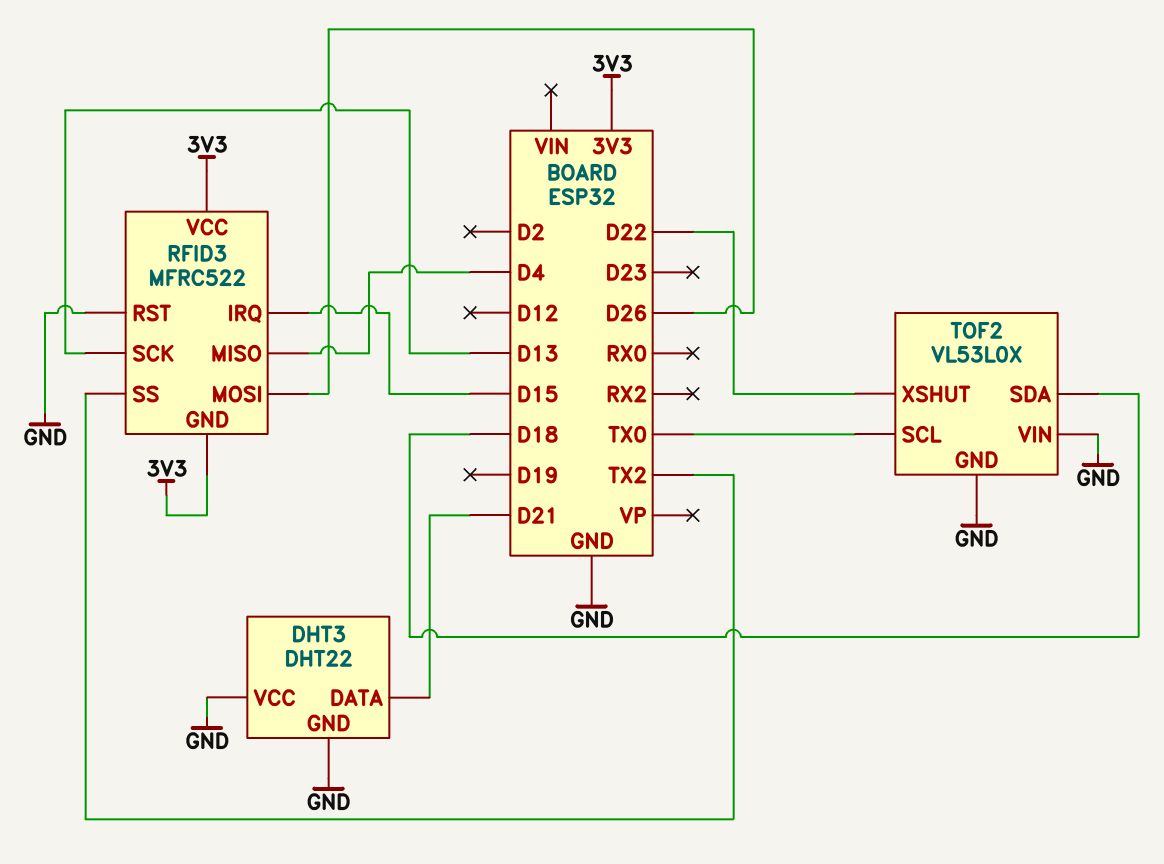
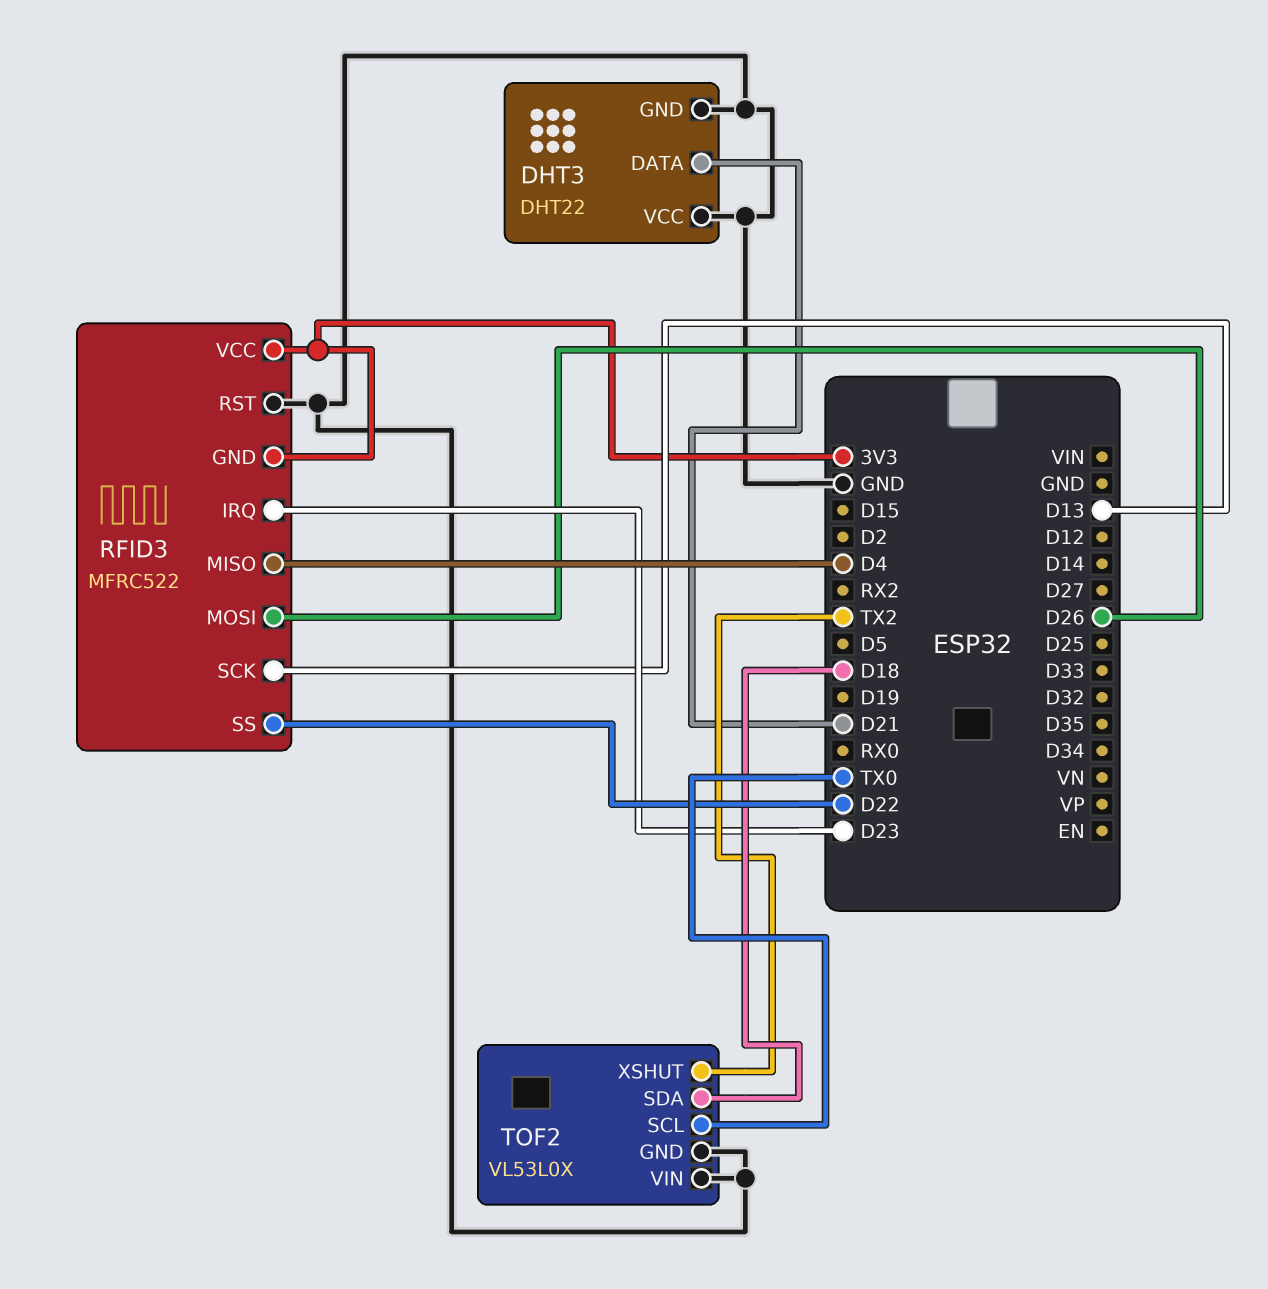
RFID3 pin IRQ: D15 -> D23
RFID3 pin SS: TX2 -> D22
TOF2 pin XSHUT: D22 -> TX2

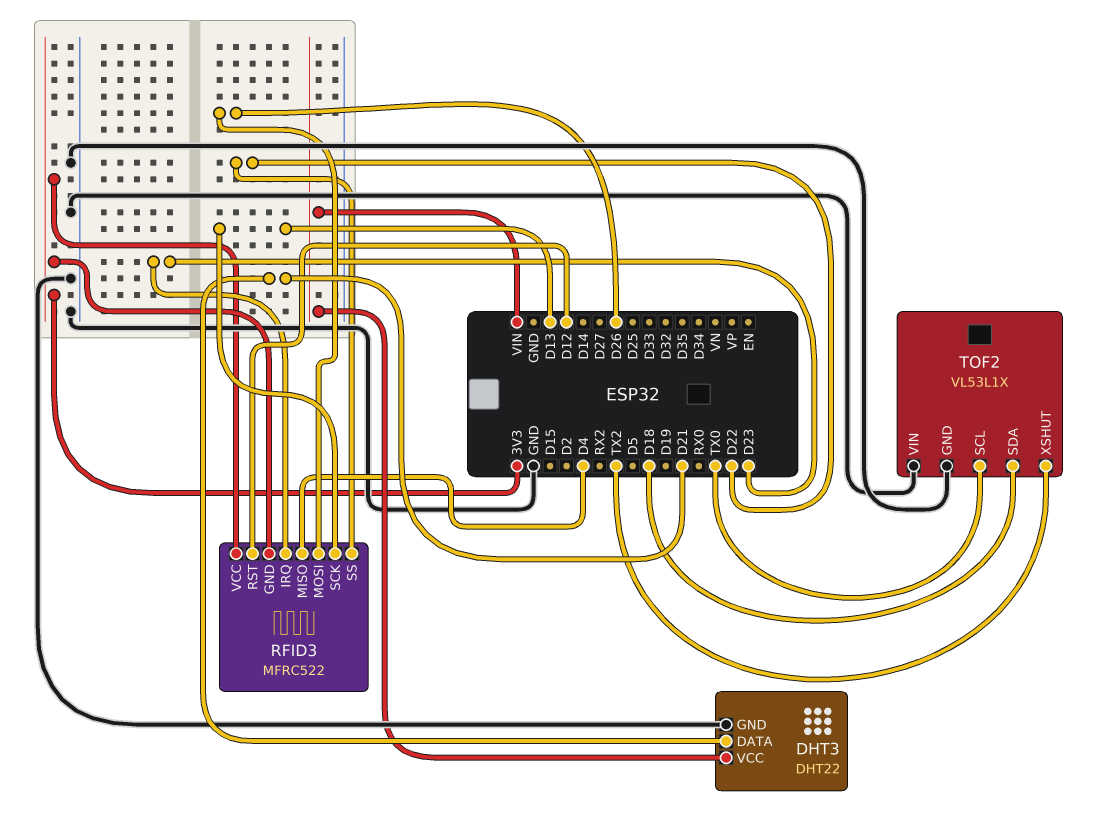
DHT3 pin VCC: GND -> VIN
RFID3 pin RST: GND -> D12
TOF2: VL53L0X -> VL53L1X

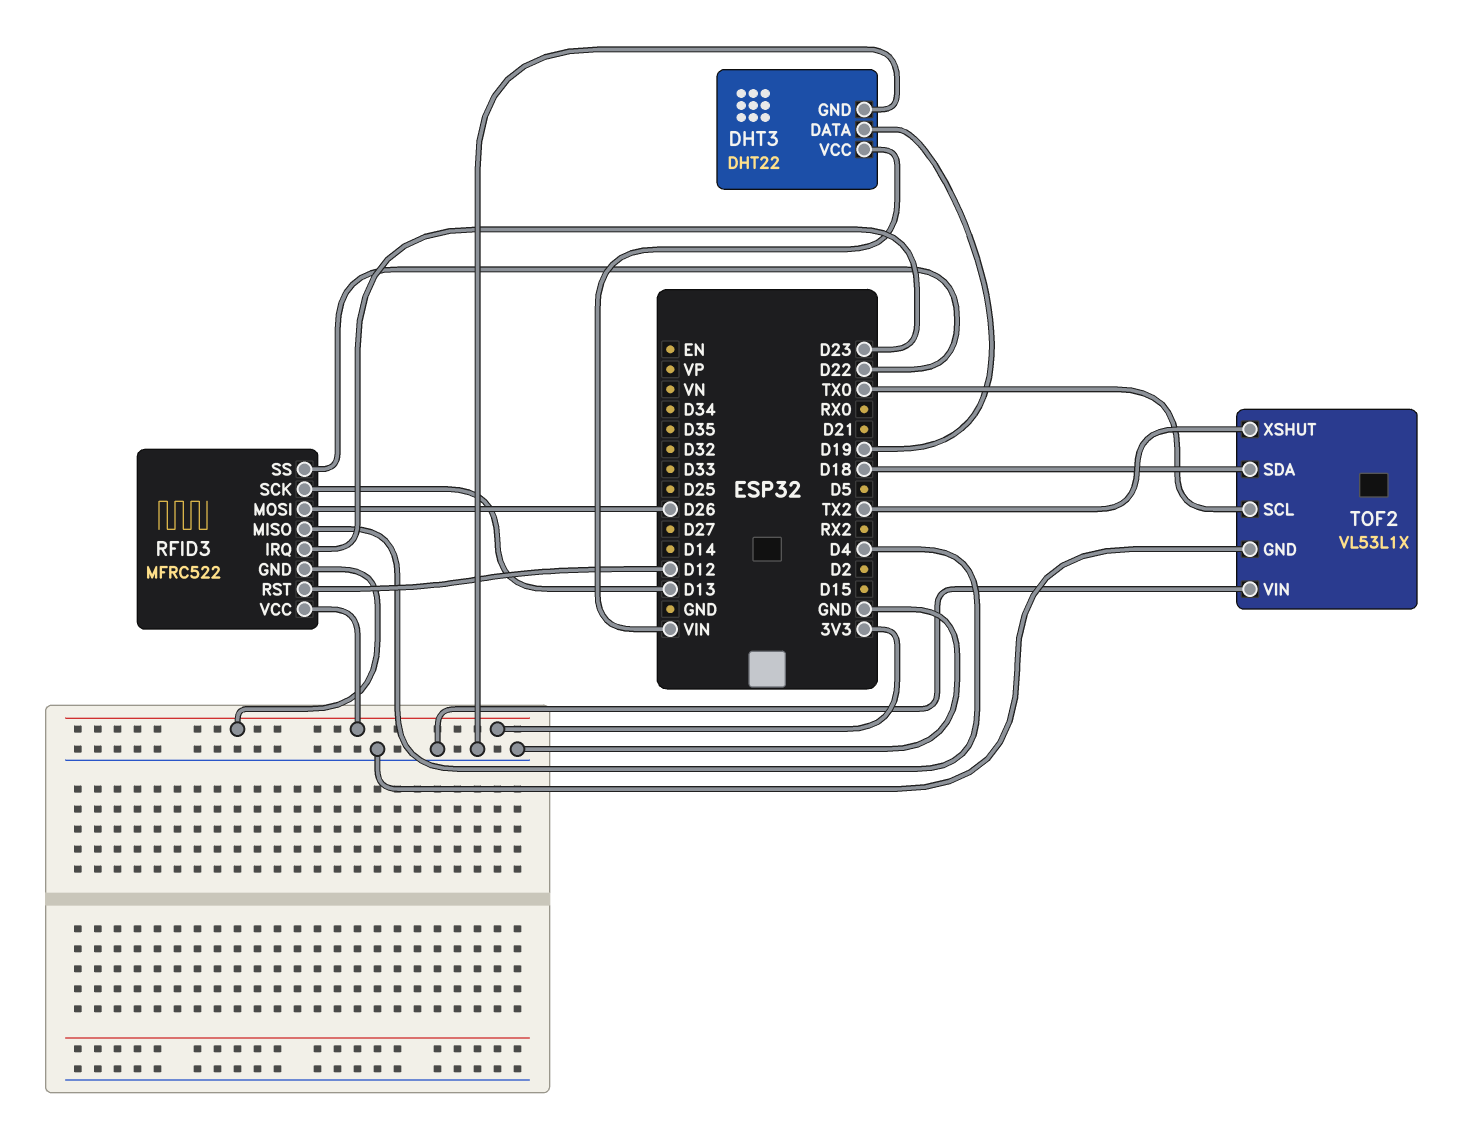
DHT3 pin DATA: D21 -> D19

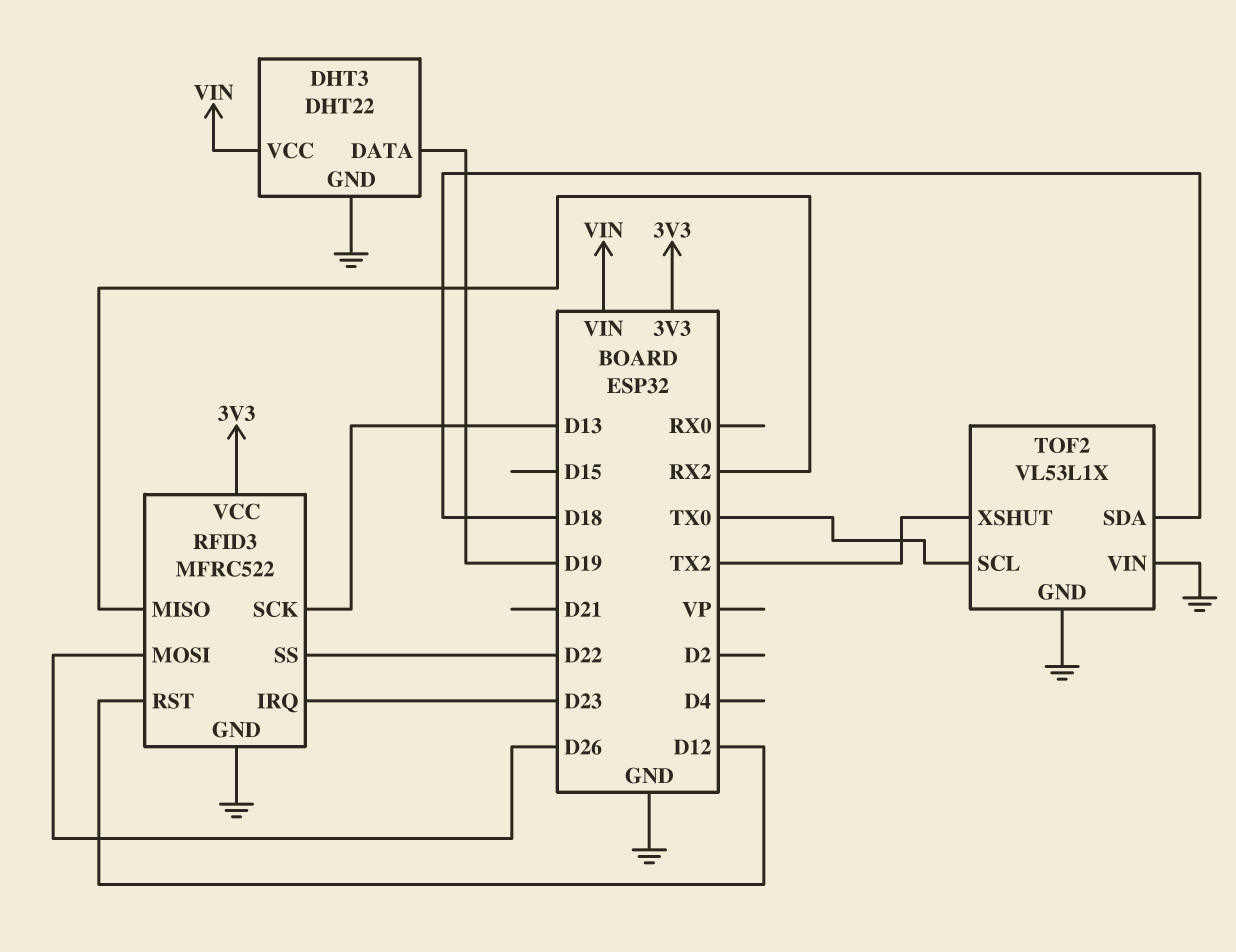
RFID3 pin GND: 3V3 -> GND
RFID3 pin MISO: D4 -> RX2

